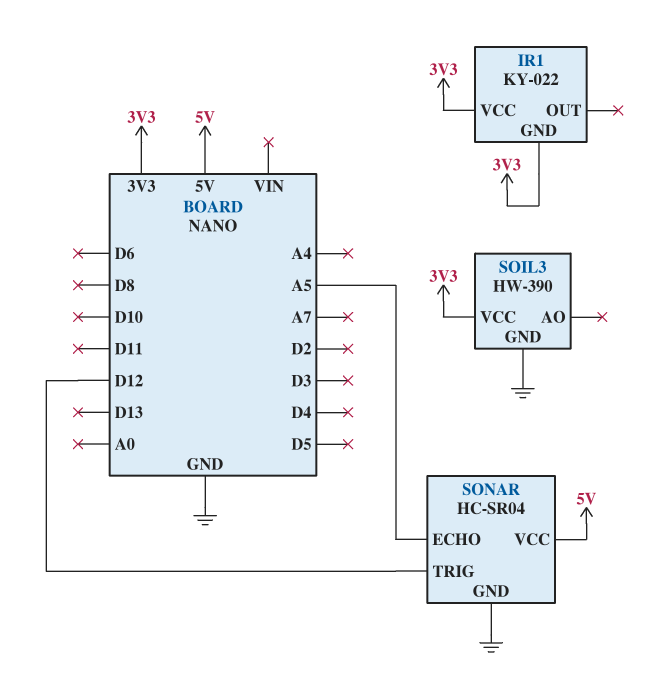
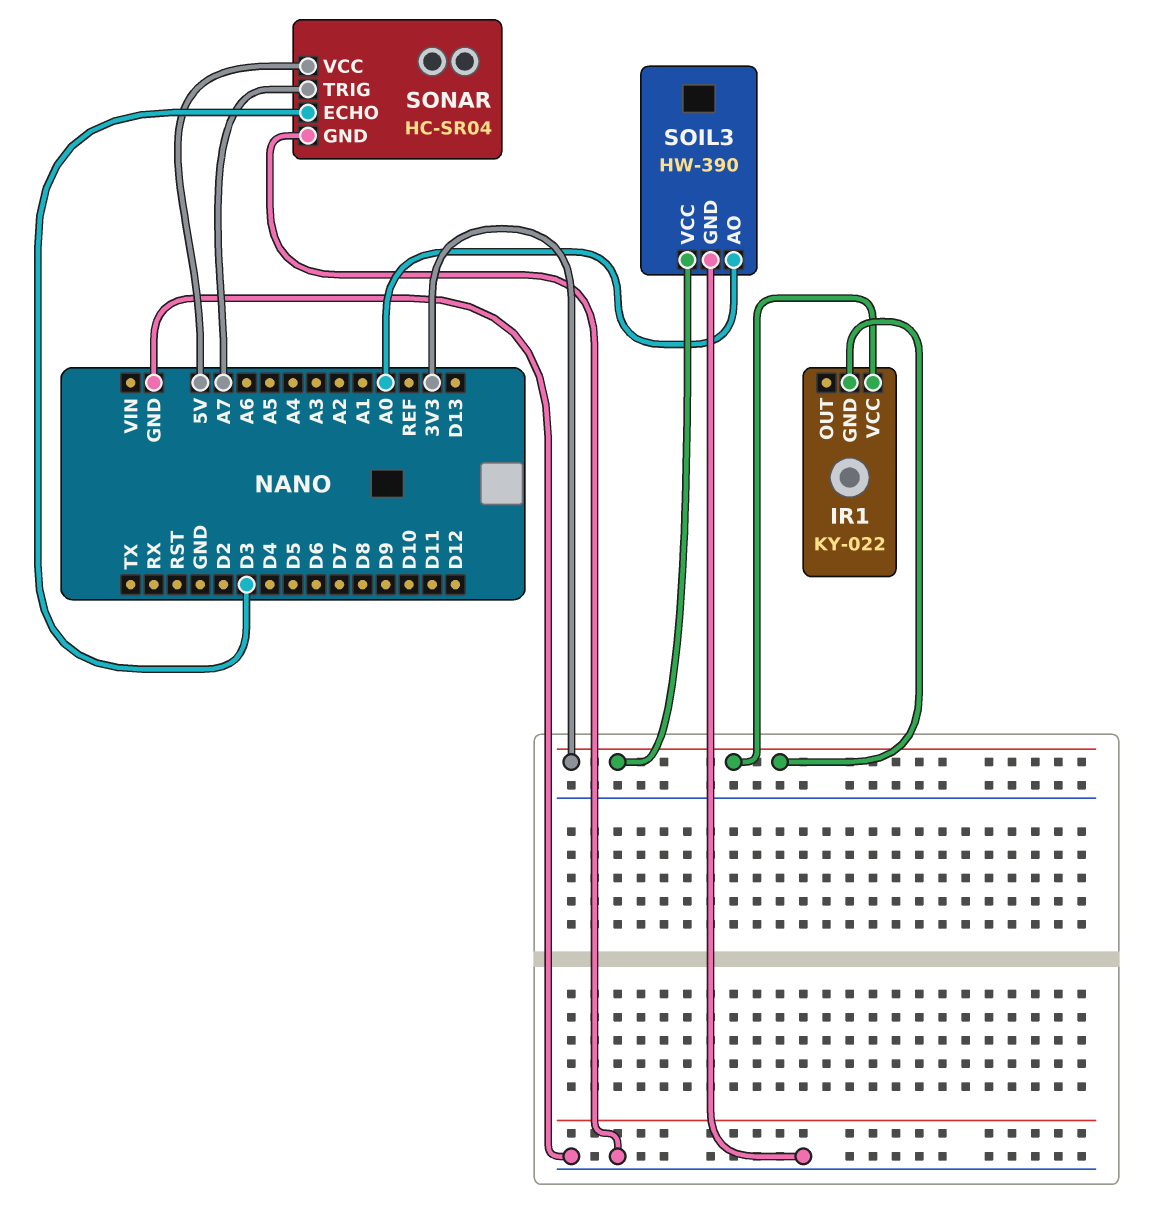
SOIL3 pin AO: none -> A0
SONAR pin ECHO: A5 -> D3
SONAR pin TRIG: D12 -> A7

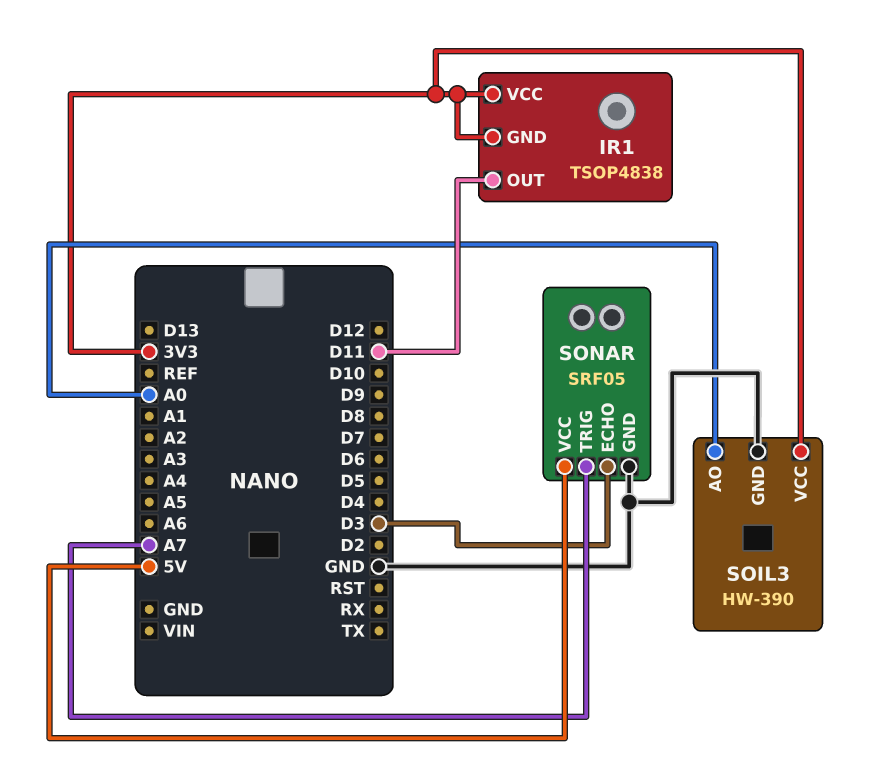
IR1: KY-022 -> TSOP4838
IR1 pin OUT: none -> D11
SONAR: HC-SR04 -> SRF05

